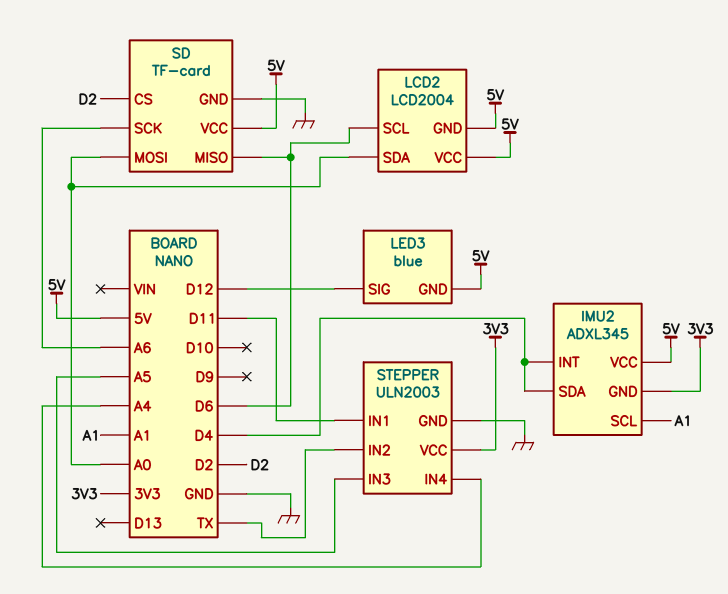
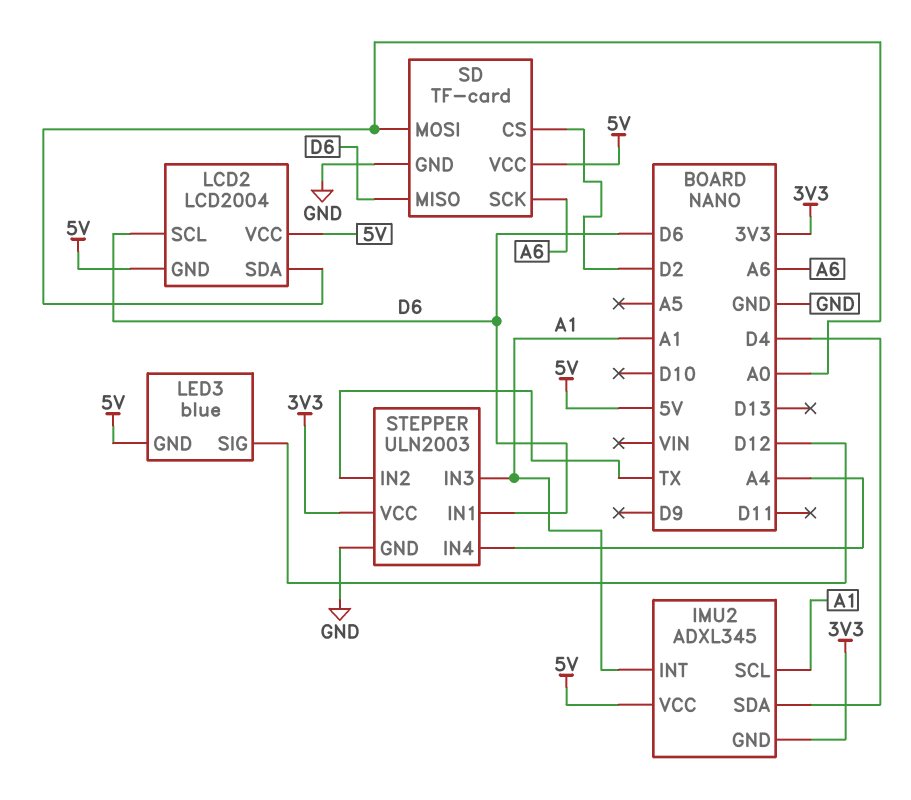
IMU2 pin INT: D4 -> A1
STEPPER pin IN1: D11 -> D6
STEPPER pin IN3: A5 -> A1

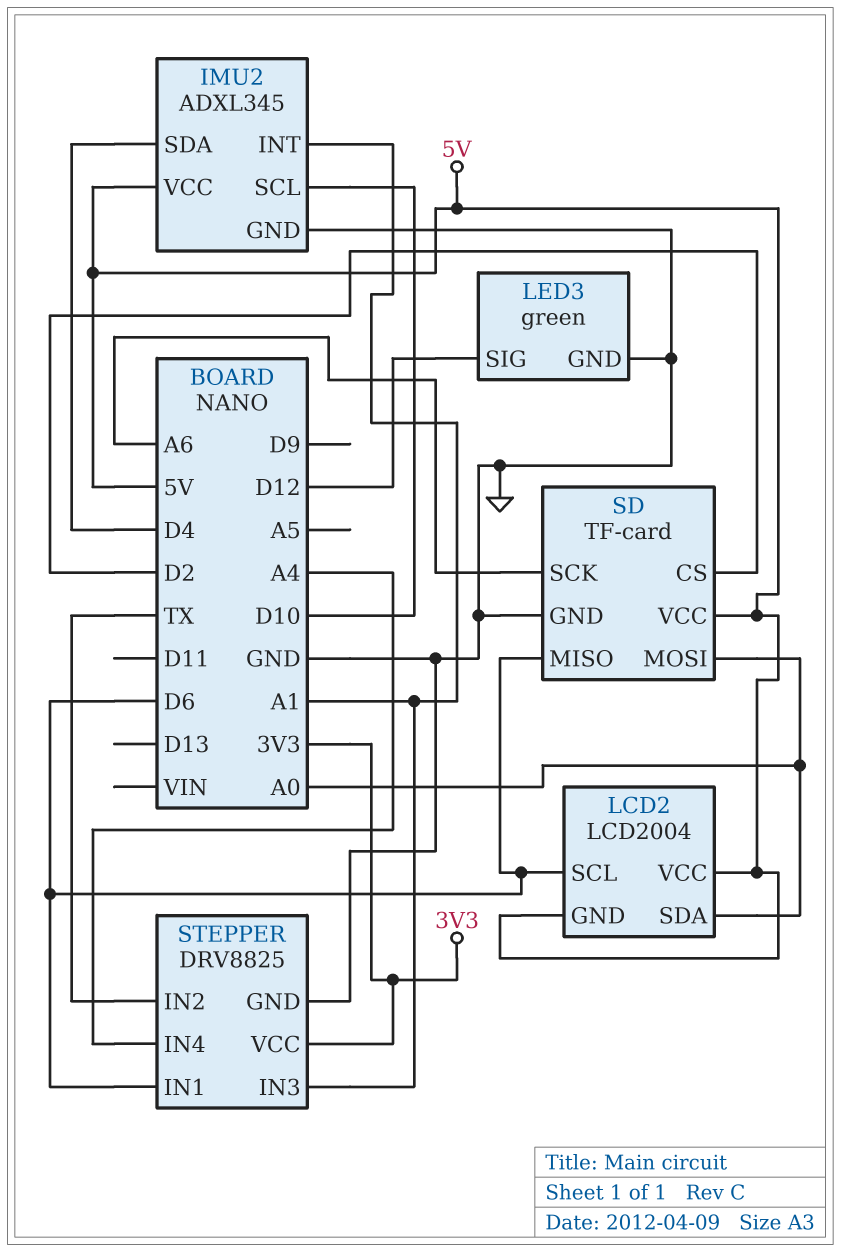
IMU2 pin GND: 3V3 -> GND
IMU2 pin SCL: A1 -> D10
LED3: blue -> green
LED3 pin GND: 5V -> GND
STEPPER: ULN2003 -> DRV8825

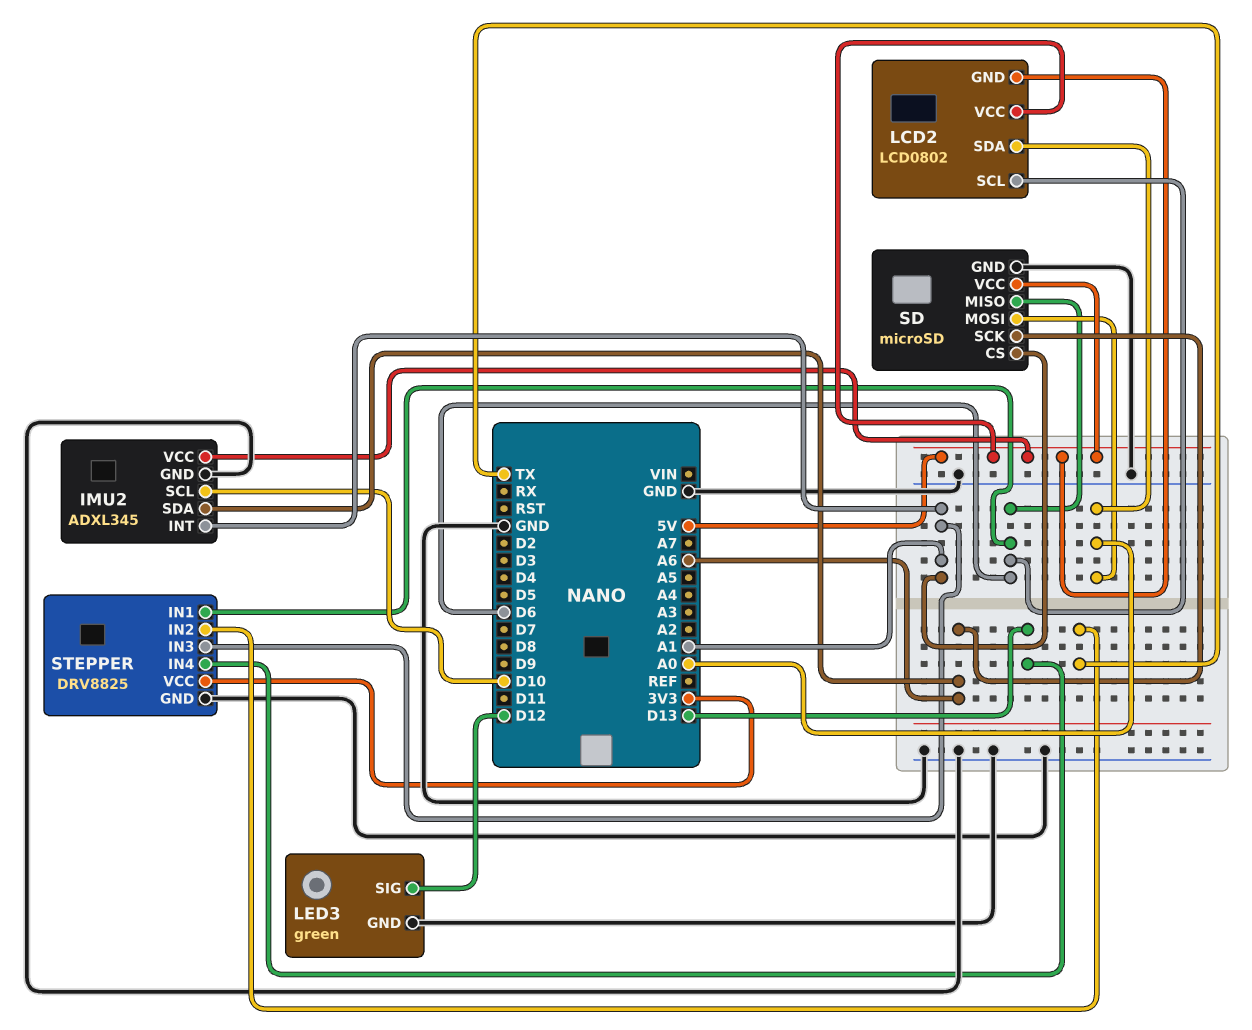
IMU2 pin SDA: D4 -> A6
LCD2: LCD2004 -> LCD0802
SD: TF-card -> microSD
SD pin CS: D2 -> A1
STEPPER pin IN4: A4 -> D13

